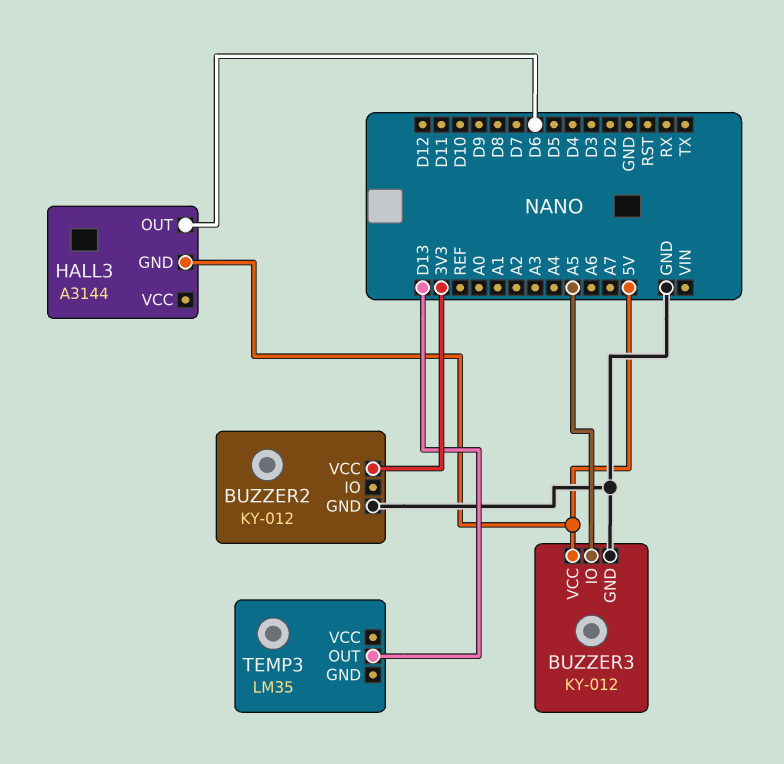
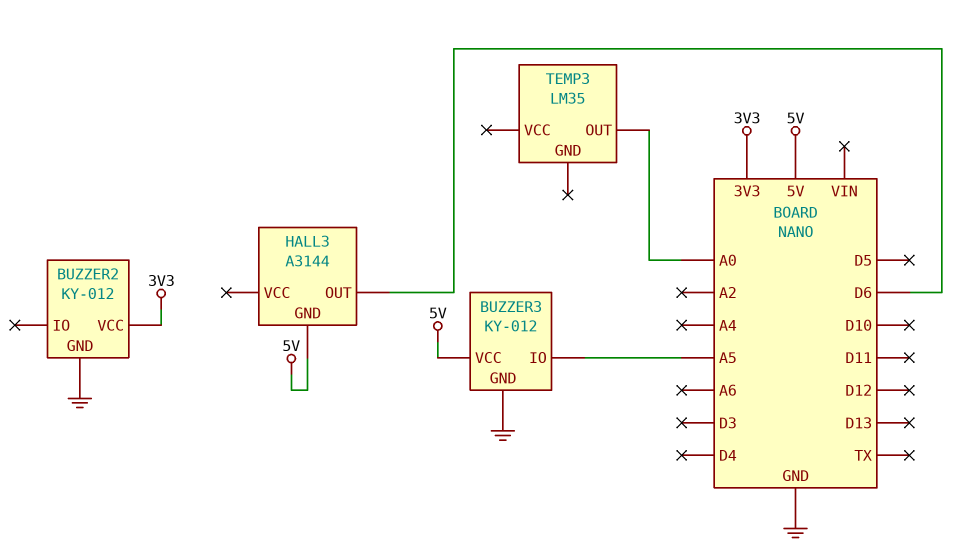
TEMP3 pin OUT: D13 -> A0

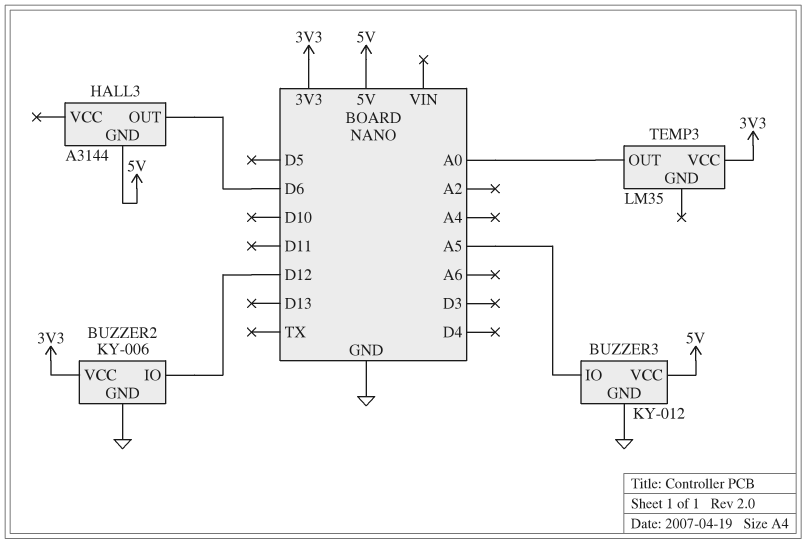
BUZZER2: KY-012 -> KY-006
BUZZER2 pin IO: none -> D12
TEMP3 pin VCC: none -> 3V3

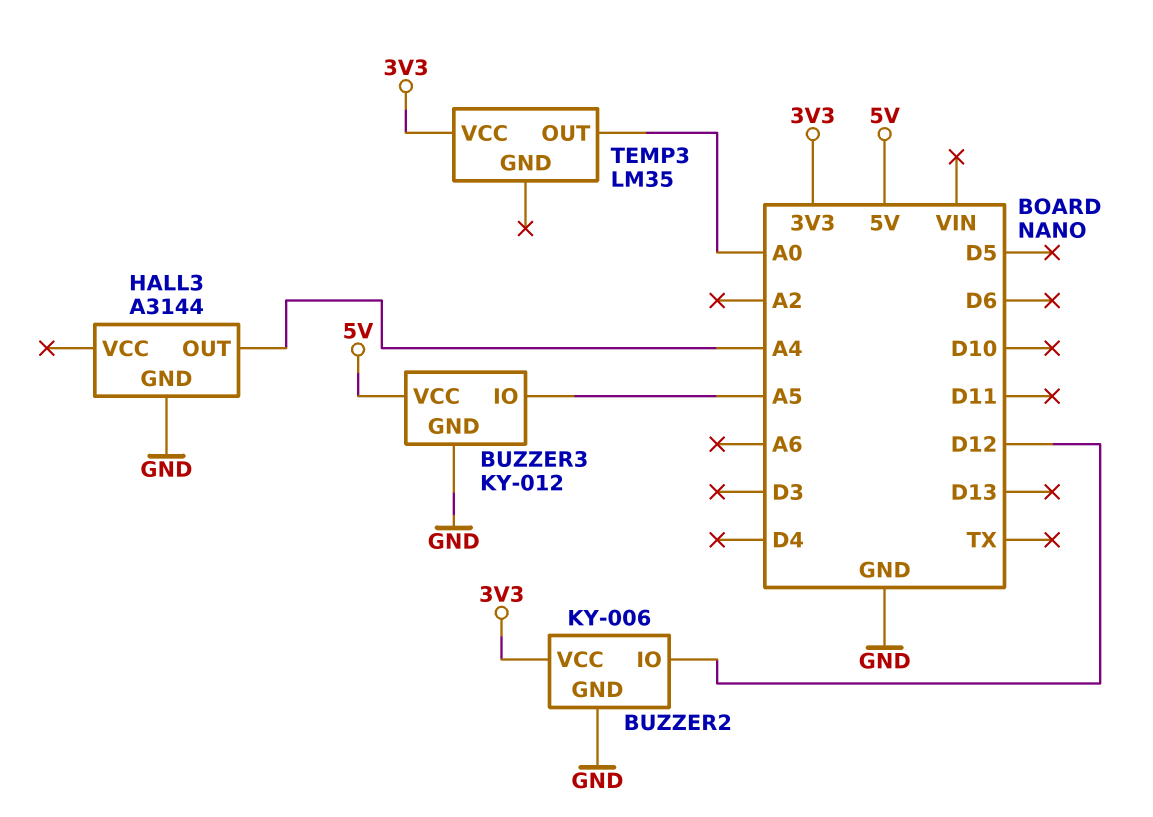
HALL3 pin GND: 5V -> GND
HALL3 pin OUT: D6 -> A4

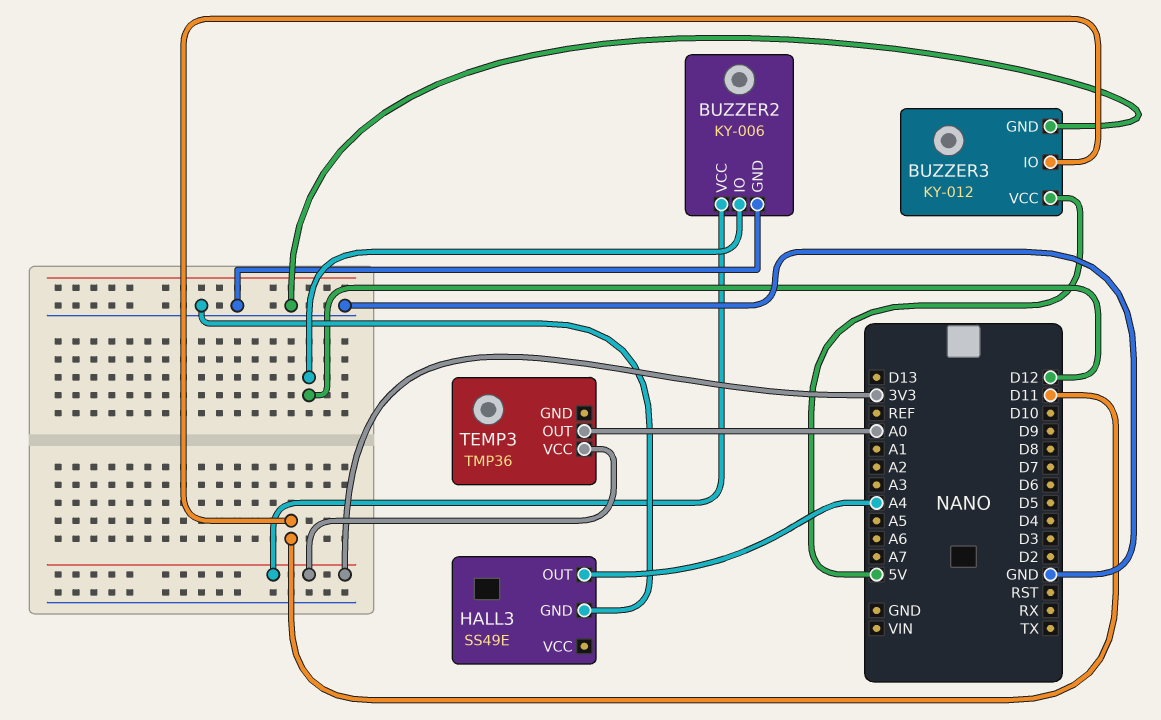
BUZZER3 pin IO: A5 -> D11
HALL3: A3144 -> SS49E
TEMP3: LM35 -> TMP36

